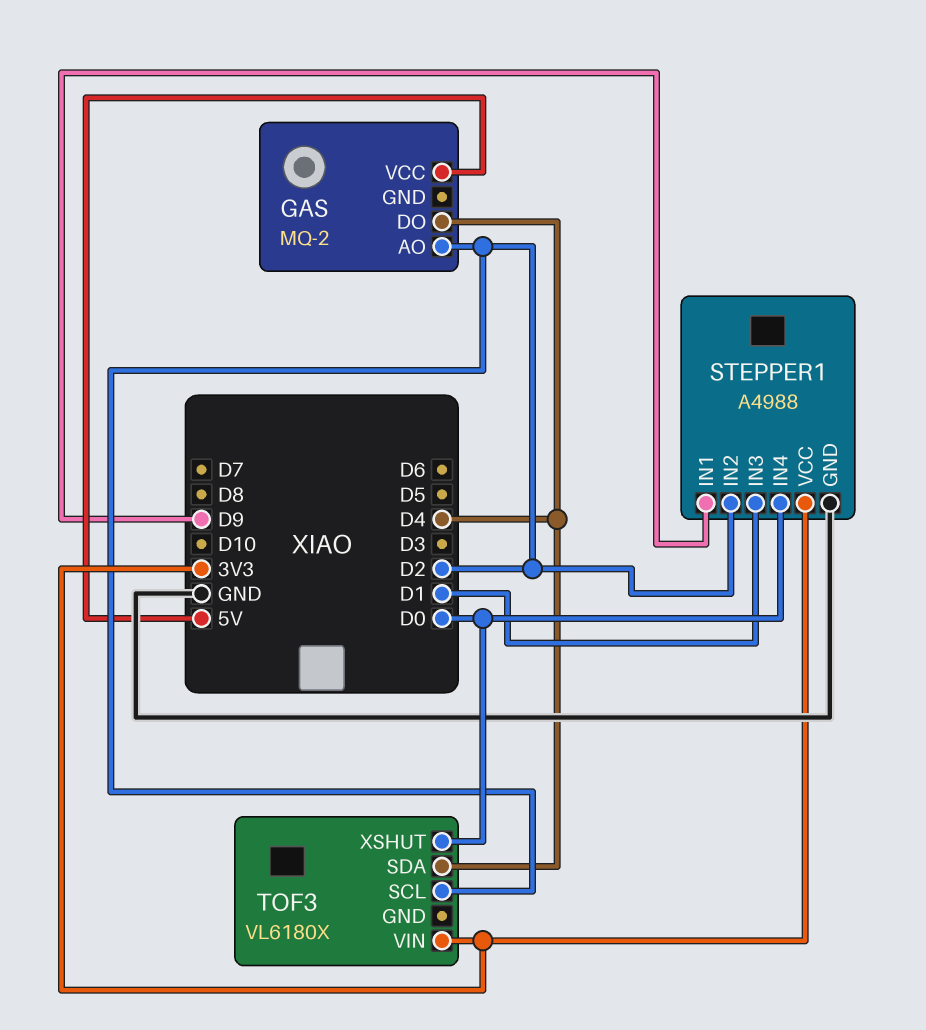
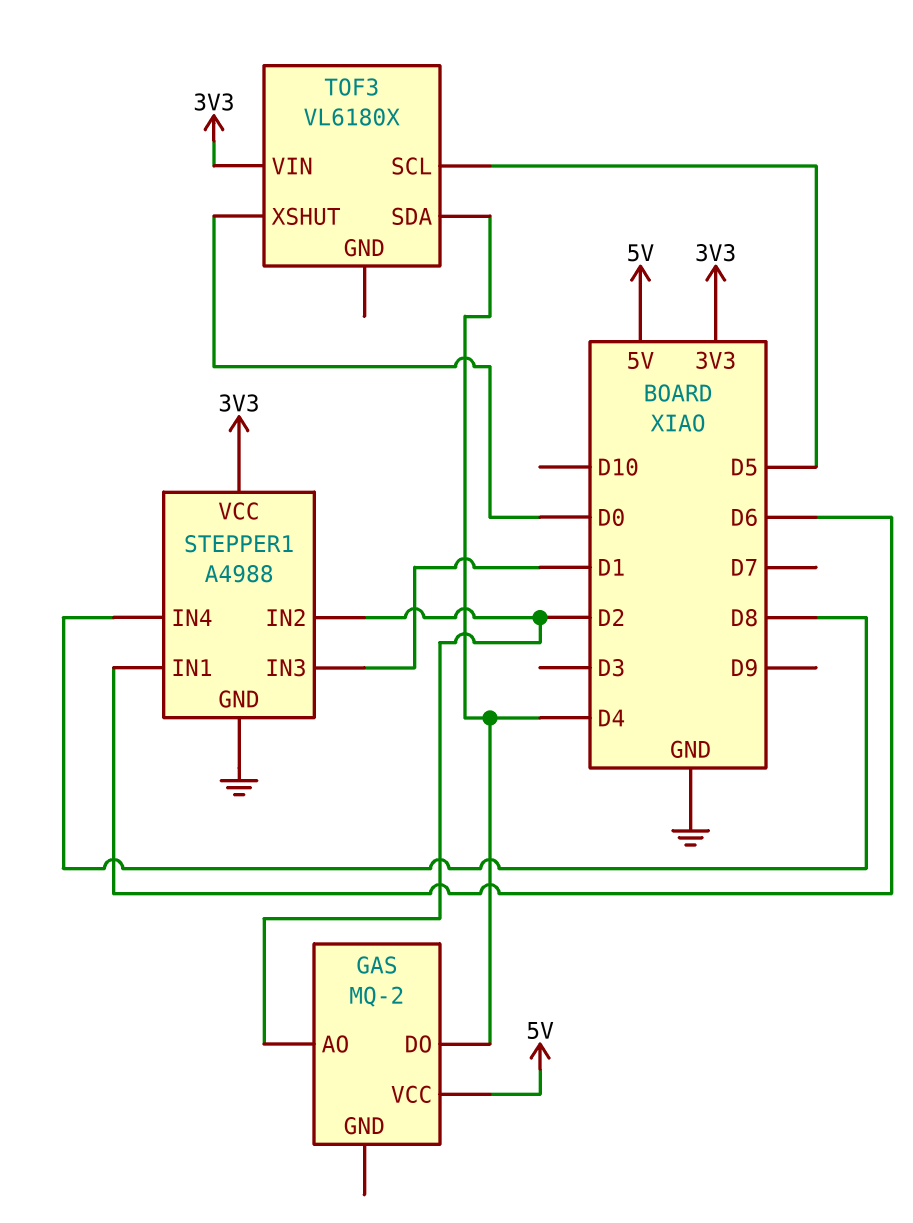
STEPPER1 pin IN1: D9 -> D6
STEPPER1 pin IN4: D0 -> D8
TOF3 pin SCL: D2 -> D5

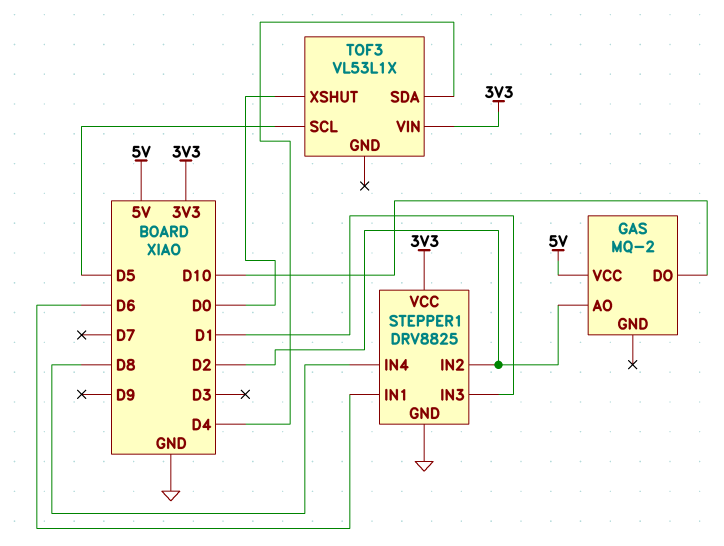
GAS pin DO: D4 -> D10
STEPPER1: A4988 -> DRV8825
TOF3: VL6180X -> VL53L1X

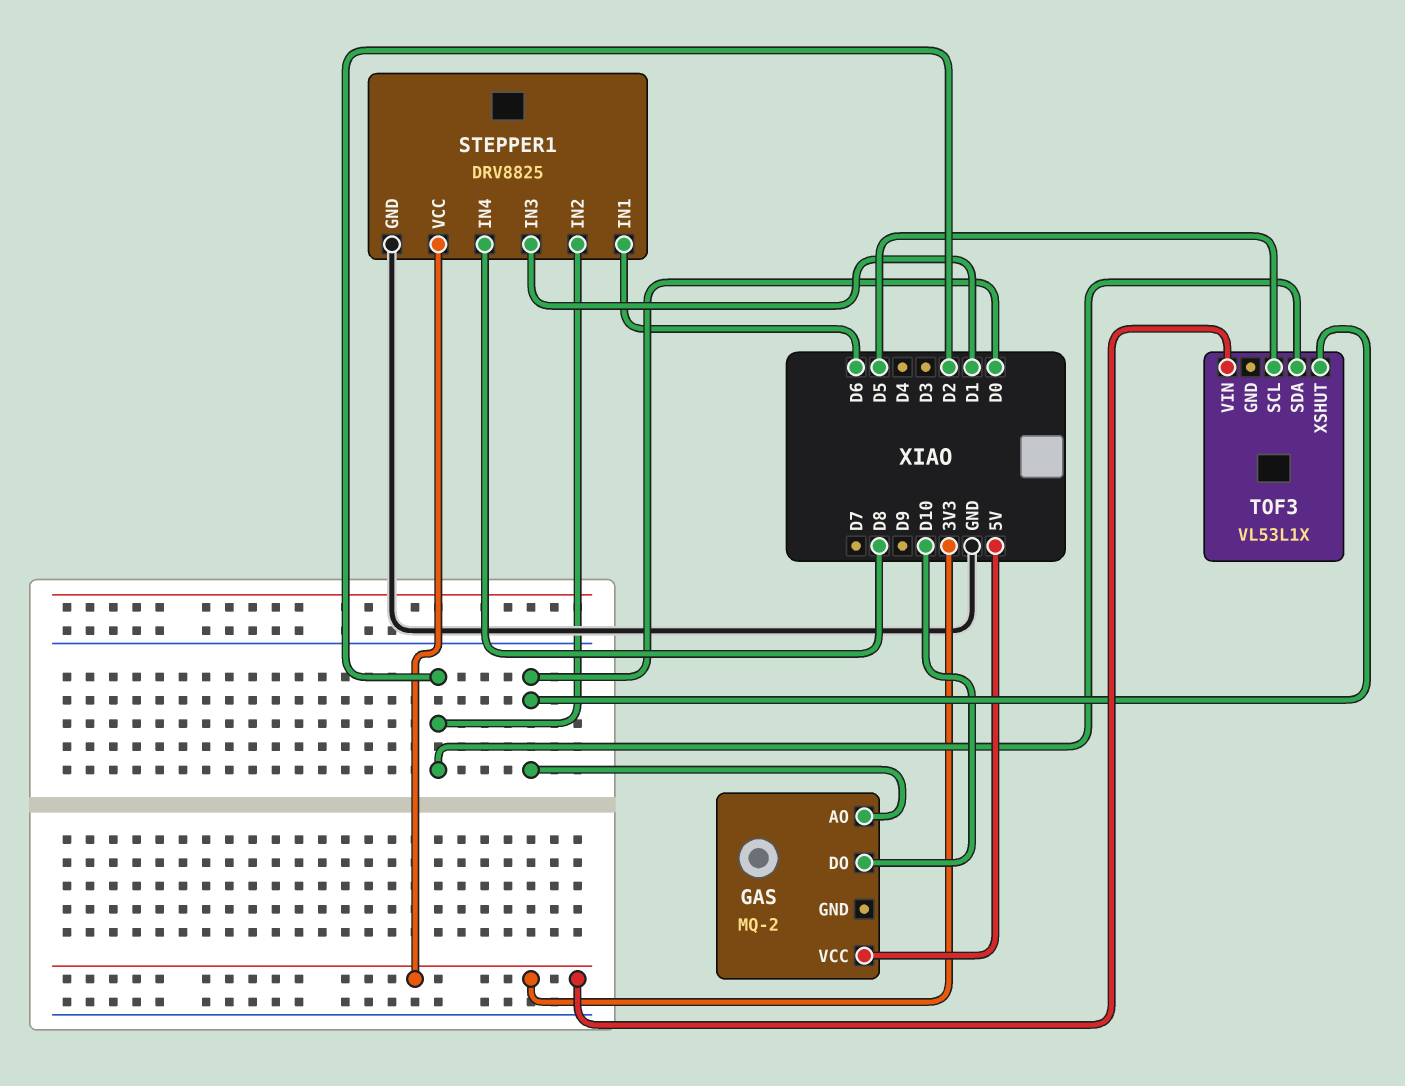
GAS pin AO: D2 -> D0
TOF3 pin SDA: D4 -> D2

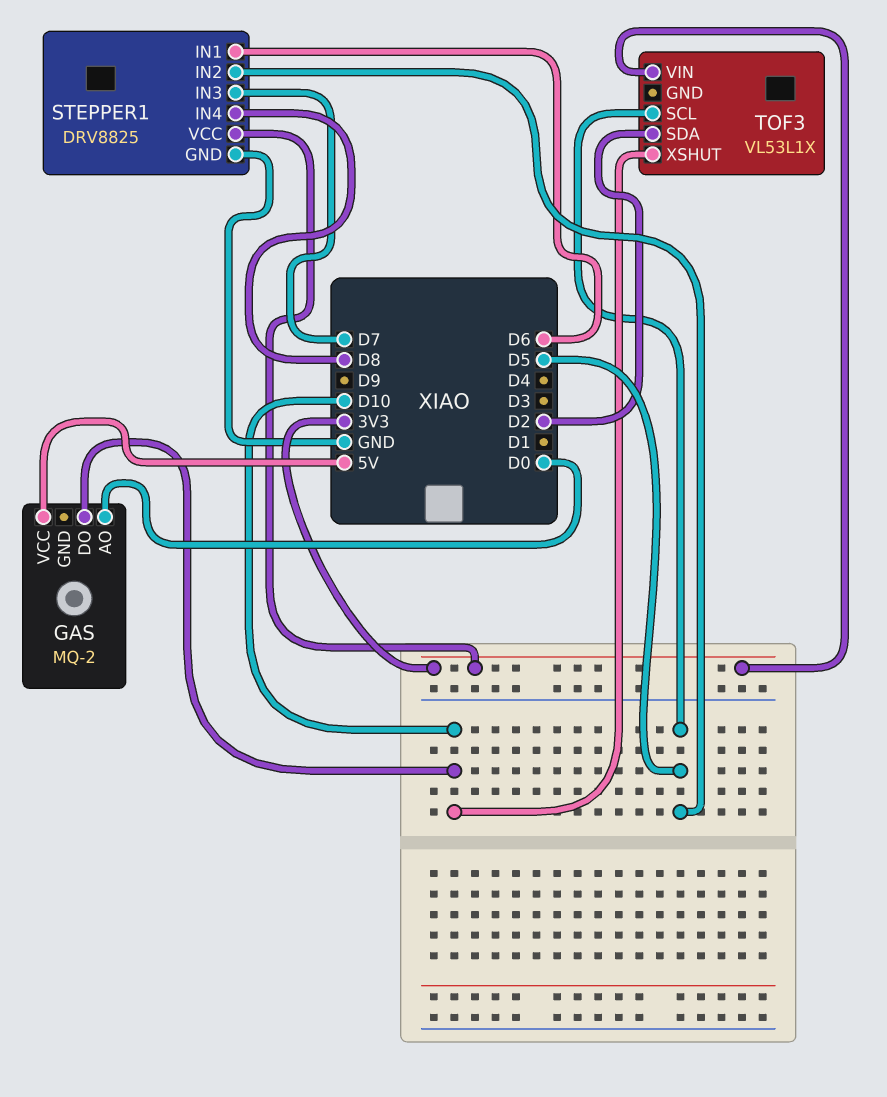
STEPPER1 pin IN2: D2 -> D5
STEPPER1 pin IN3: D1 -> D7
TOF3 pin XSHUT: D0 -> D10

